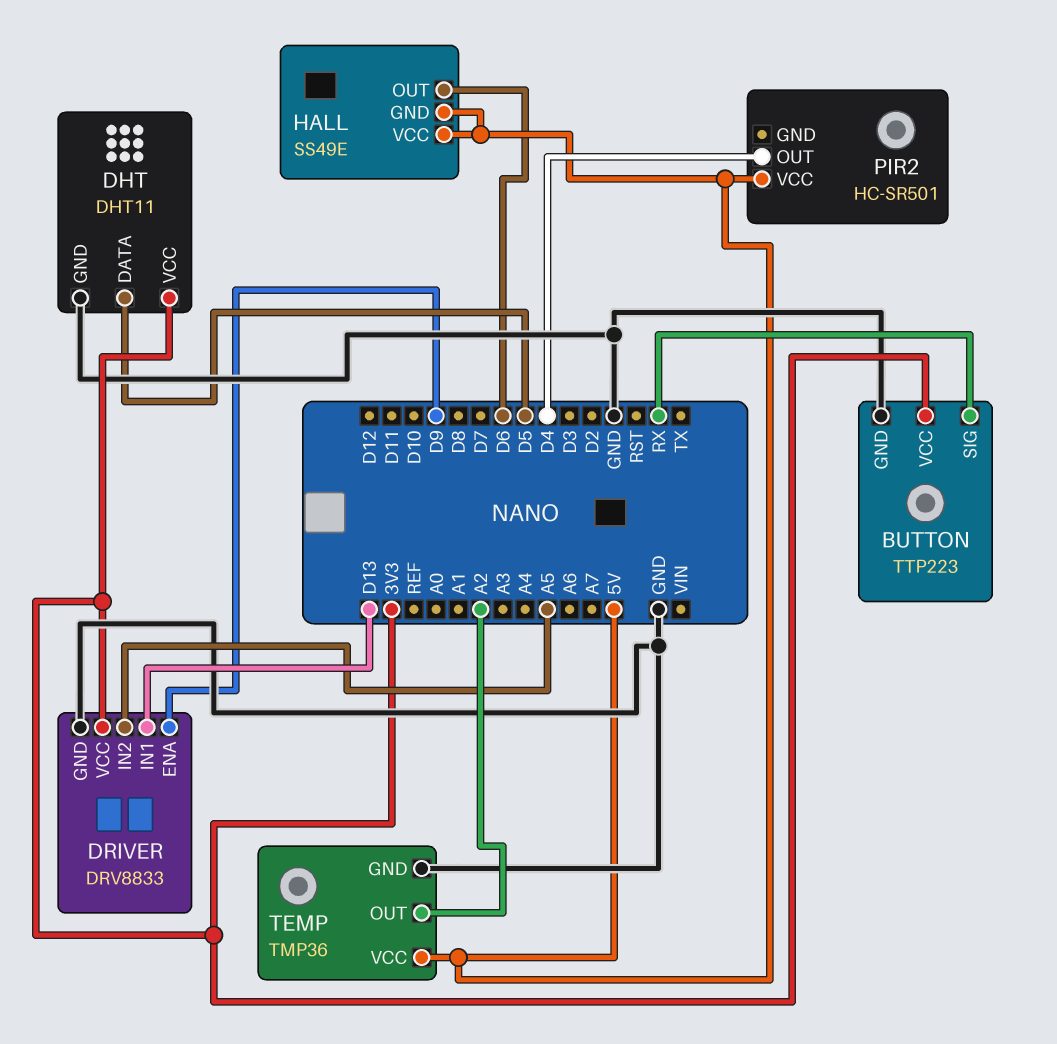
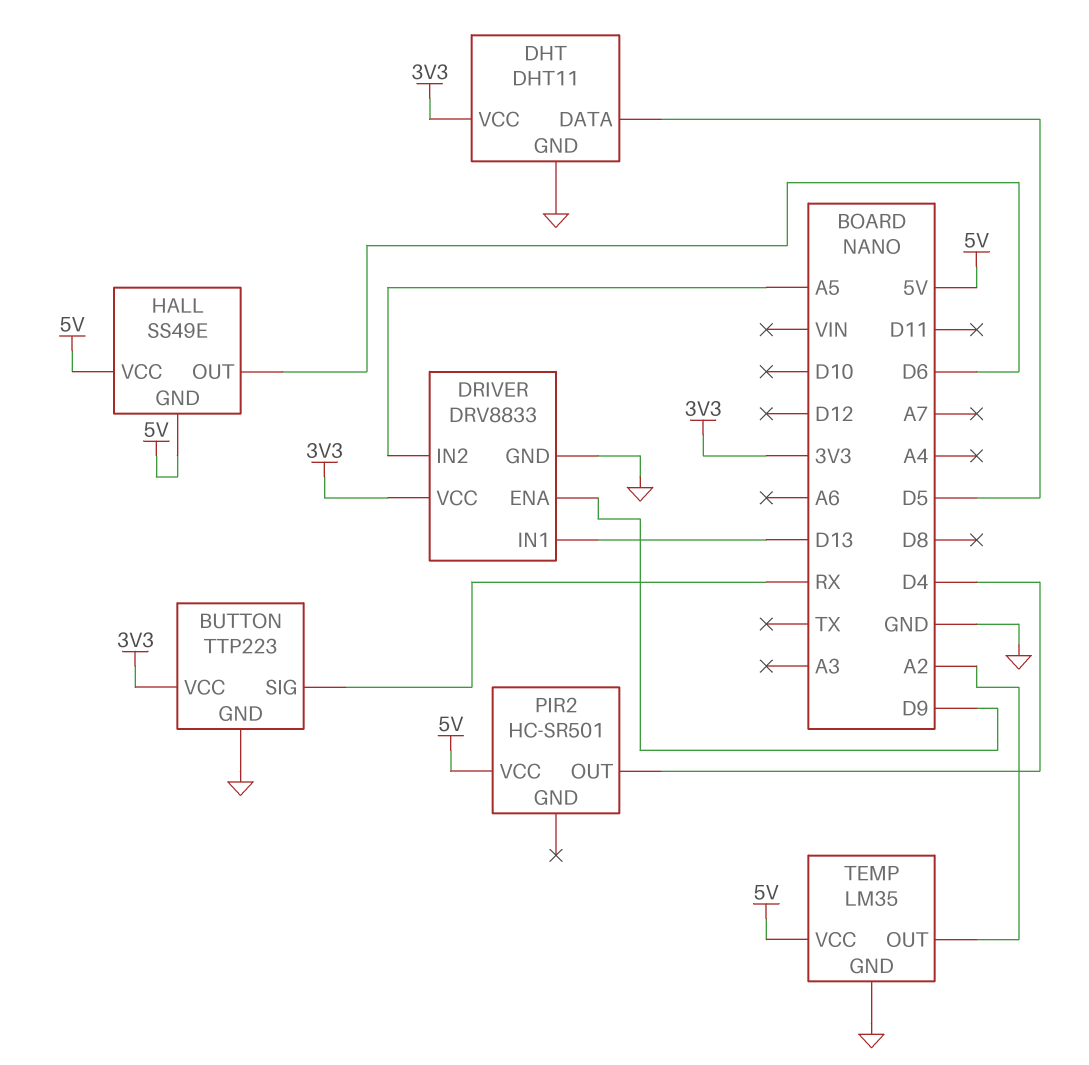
TEMP: TMP36 -> LM35

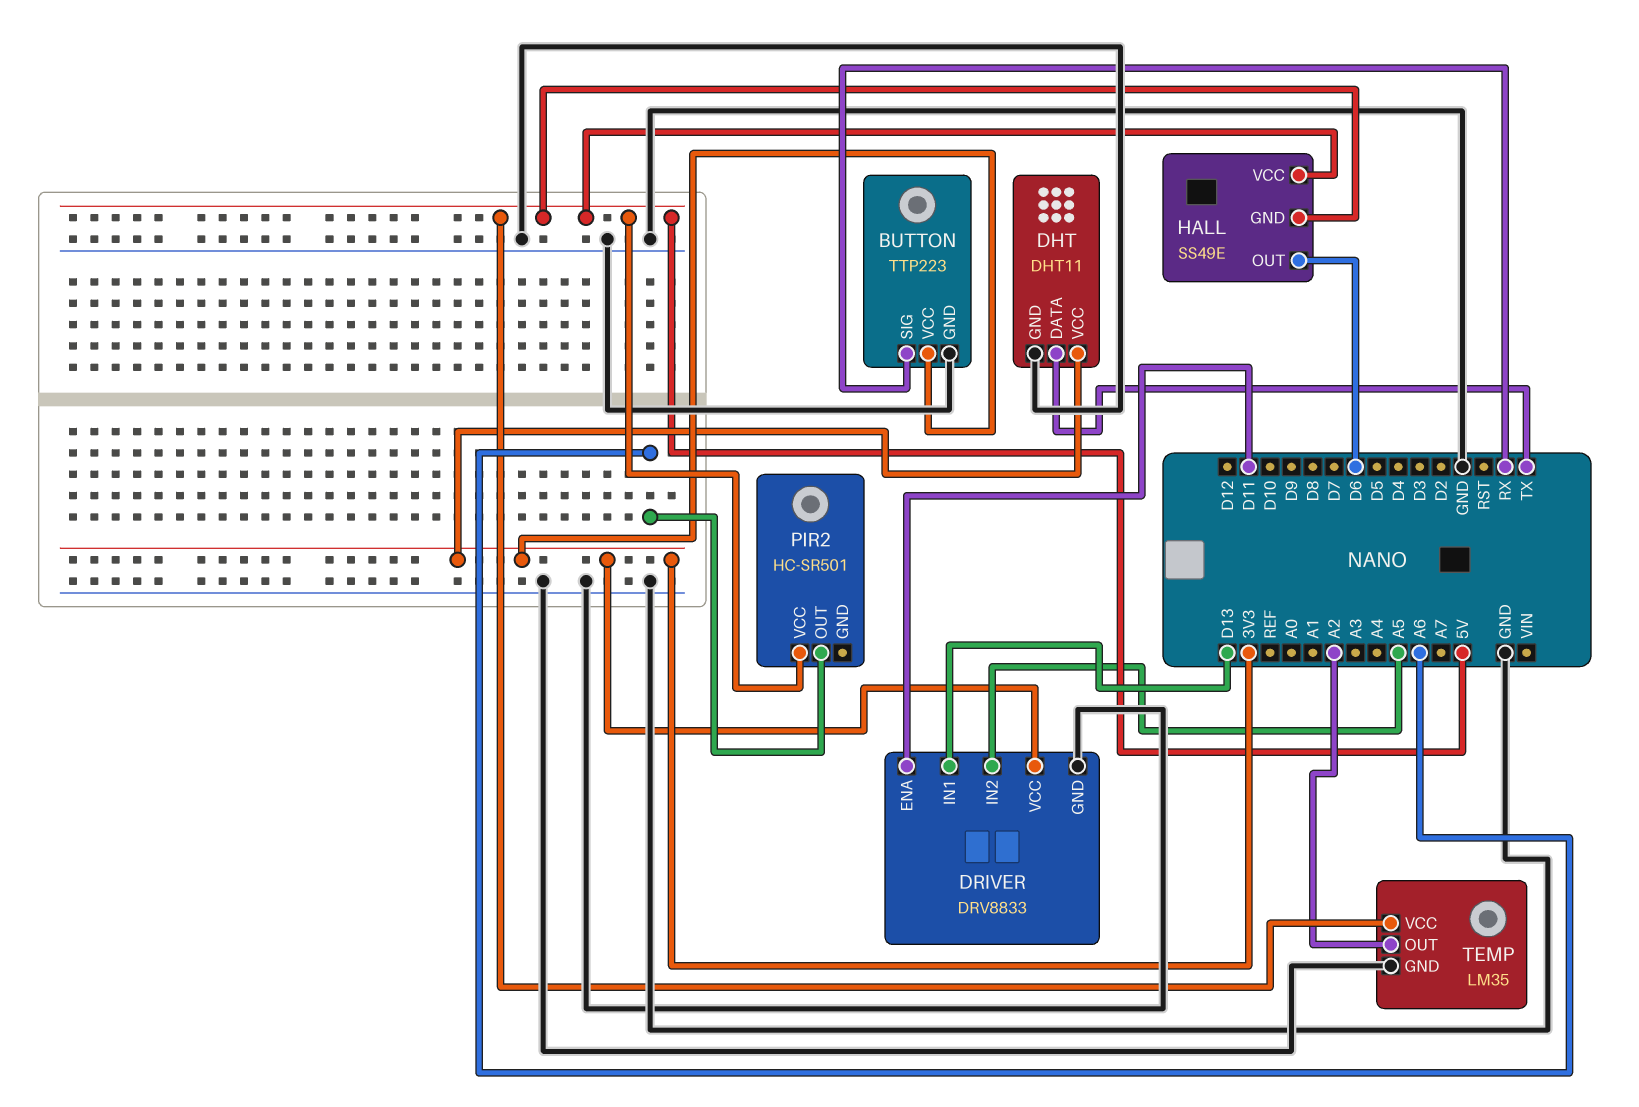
DHT pin DATA: D5 -> TX
DRIVER pin ENA: D9 -> D11
PIR2 pin OUT: D4 -> A6

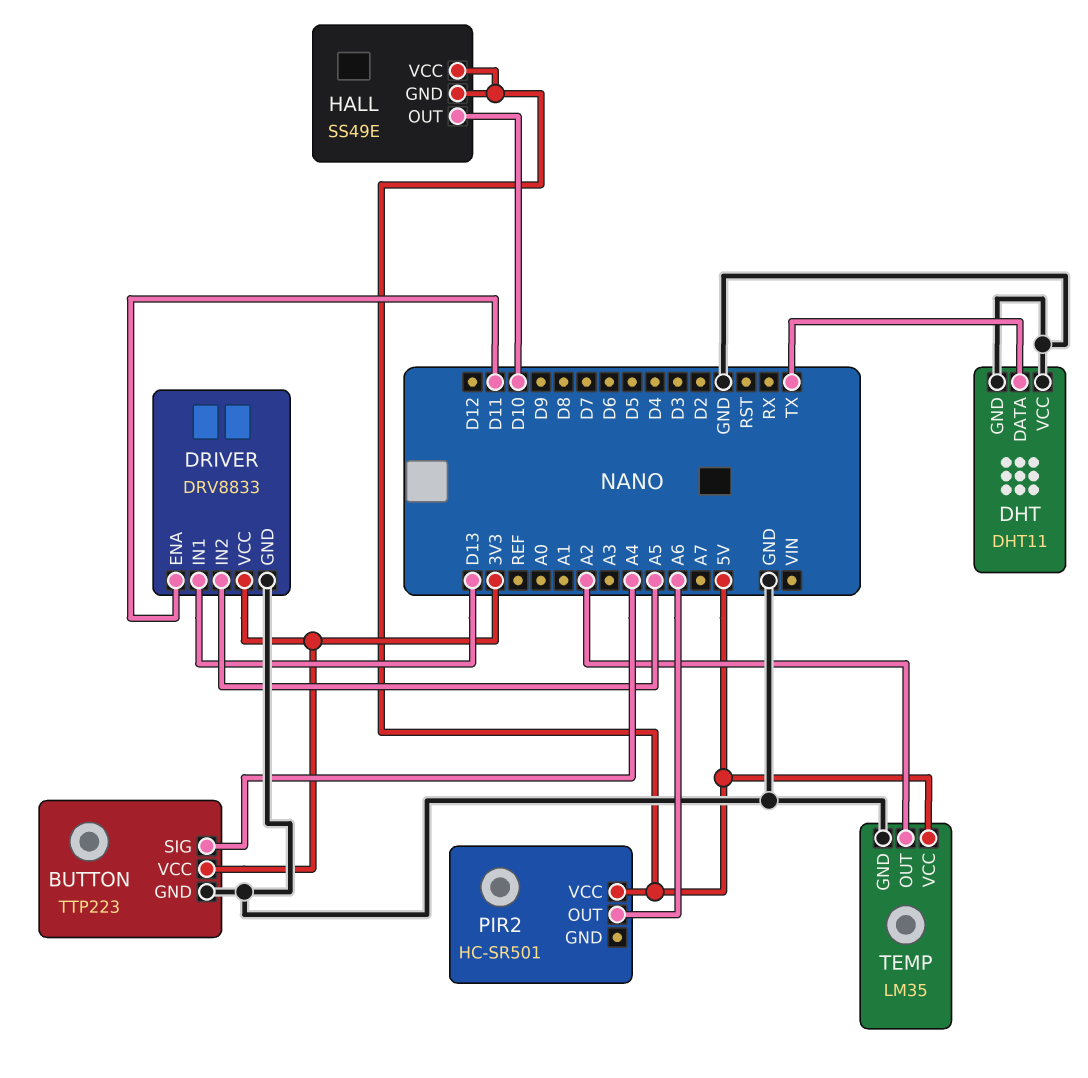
BUTTON pin SIG: RX -> A4
DHT pin VCC: 3V3 -> GND
HALL pin OUT: D6 -> D10

